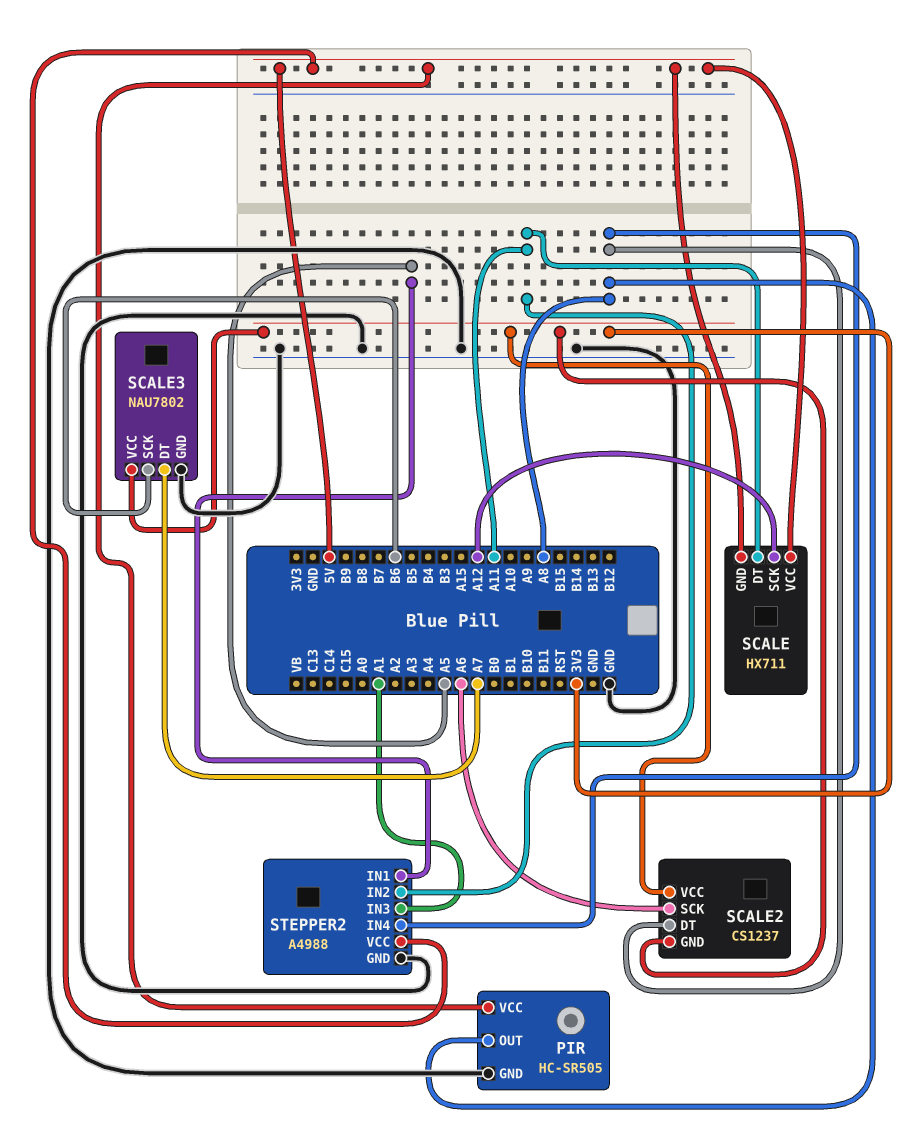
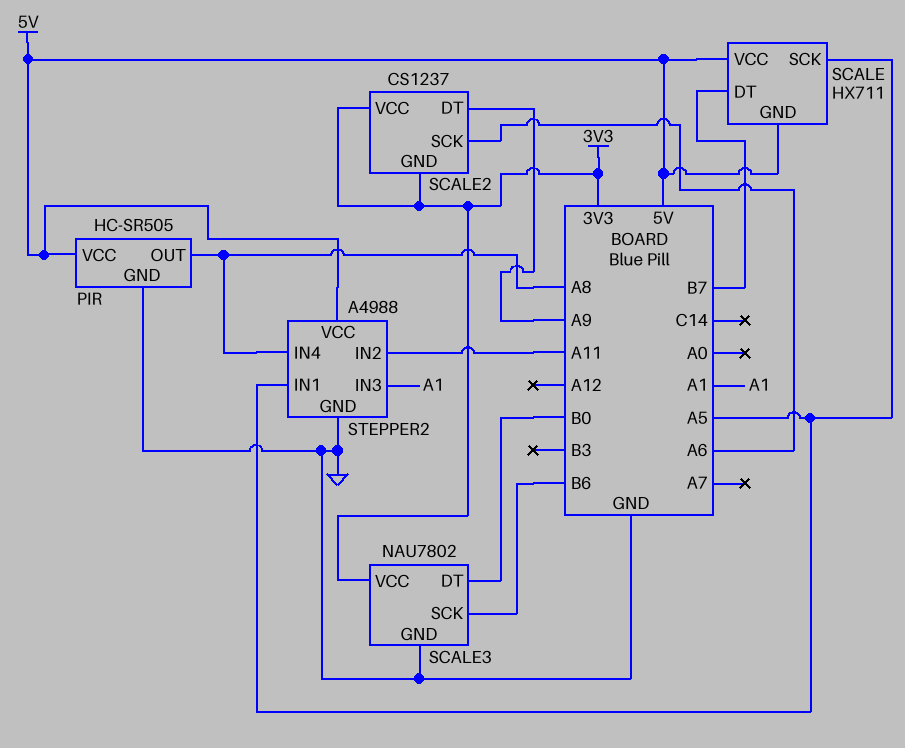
SCALE pin DT: A11 -> B7
SCALE pin SCK: A12 -> A5
SCALE2 pin DT: A8 -> A9
SCALE3 pin DT: A7 -> B0

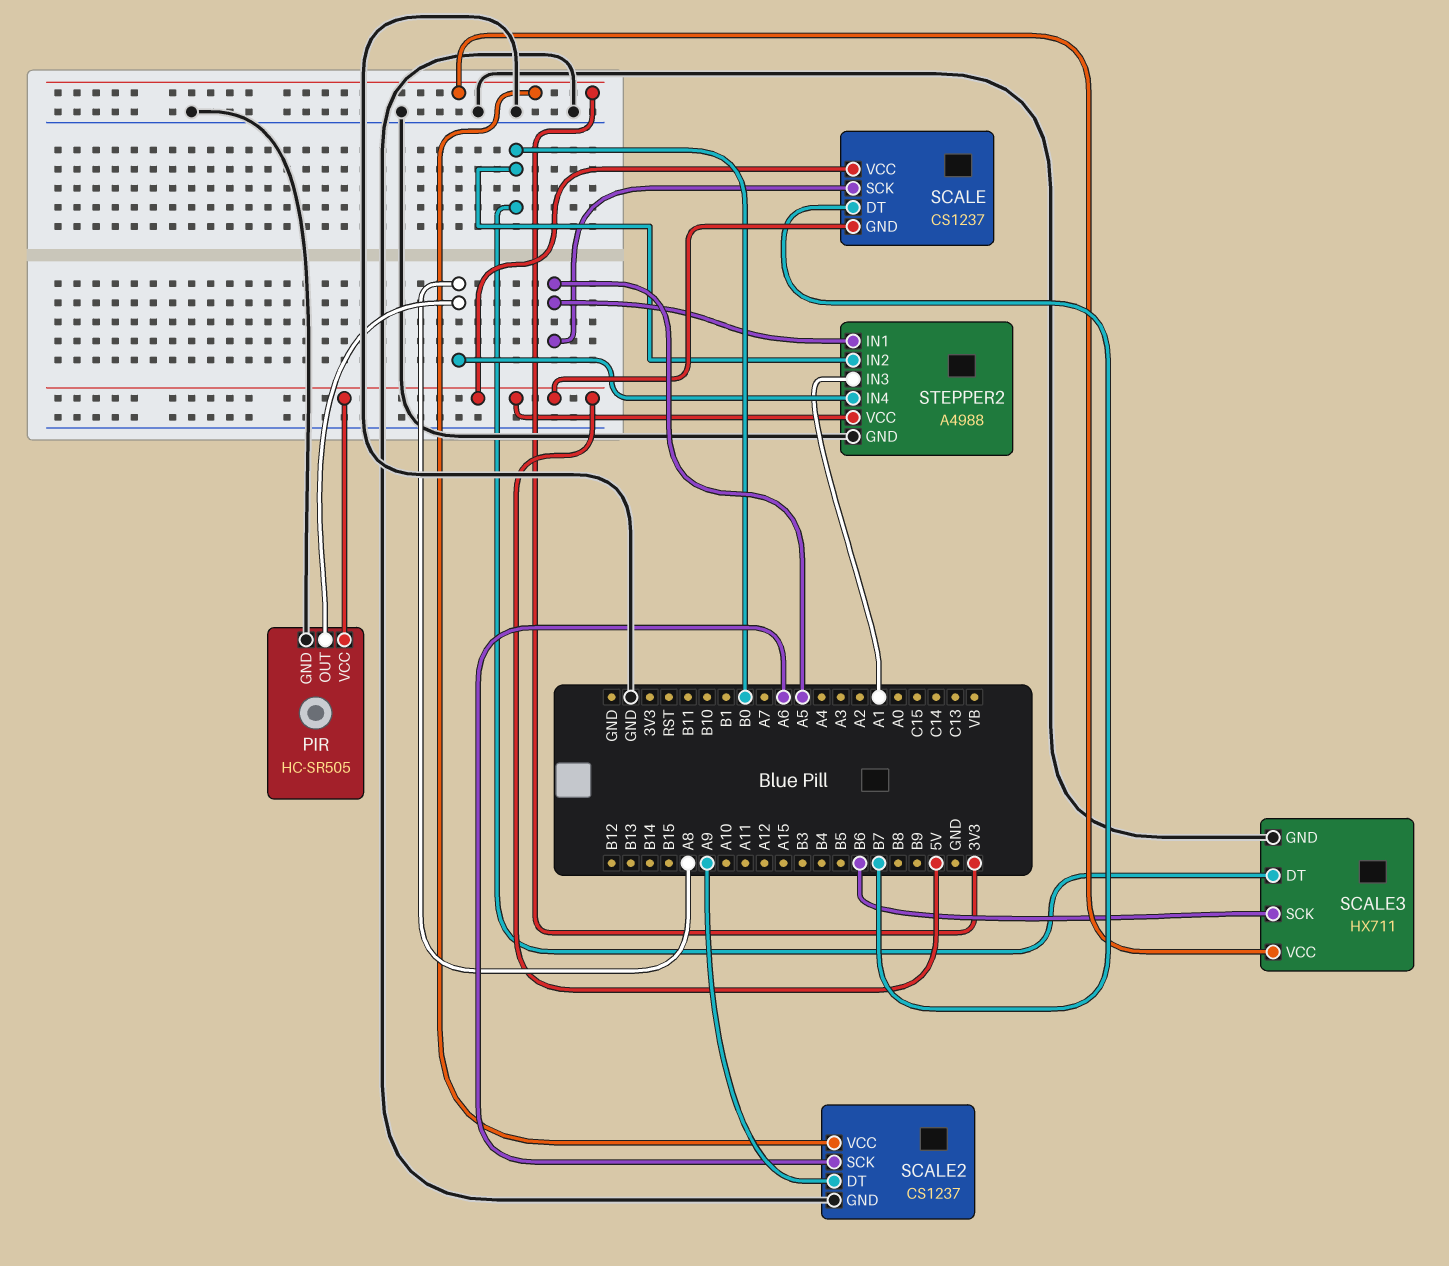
SCALE: HX711 -> CS1237
SCALE2 pin GND: 3V3 -> GND
SCALE3: NAU7802 -> HX711
STEPPER2 pin IN2: A11 -> B0

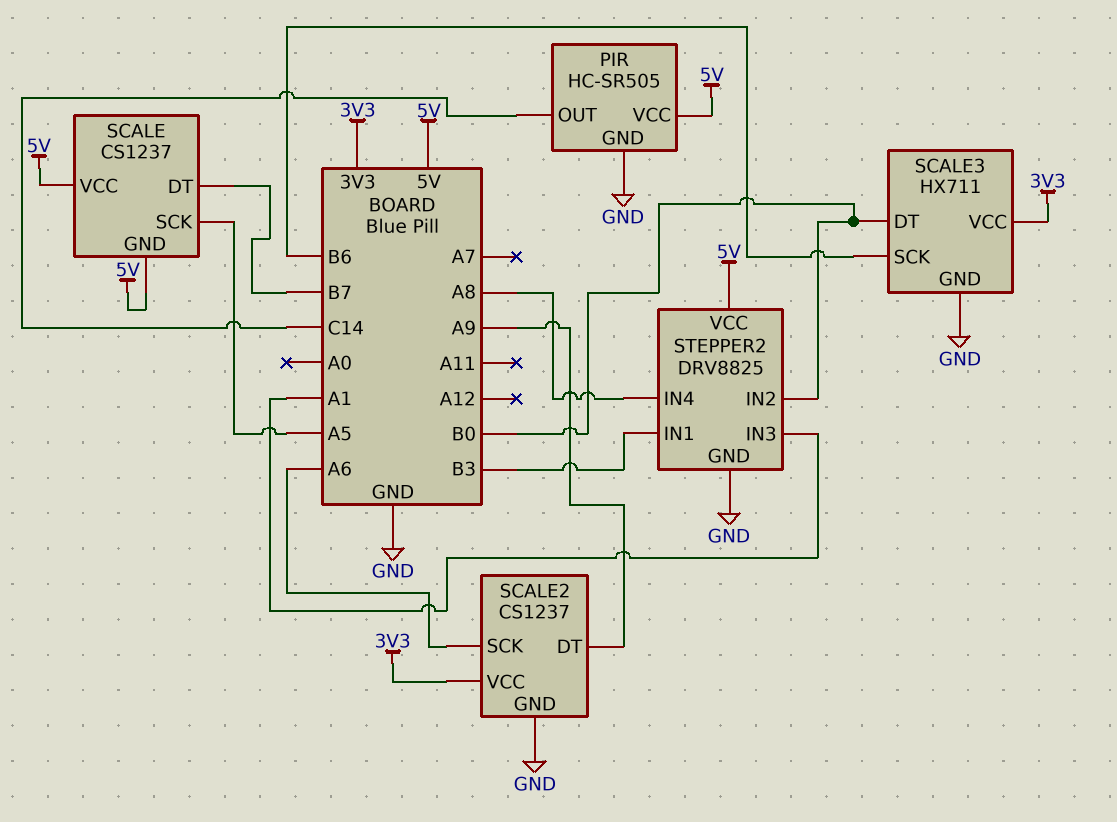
PIR pin OUT: A8 -> C14
STEPPER2: A4988 -> DRV8825
STEPPER2 pin IN1: A5 -> B3

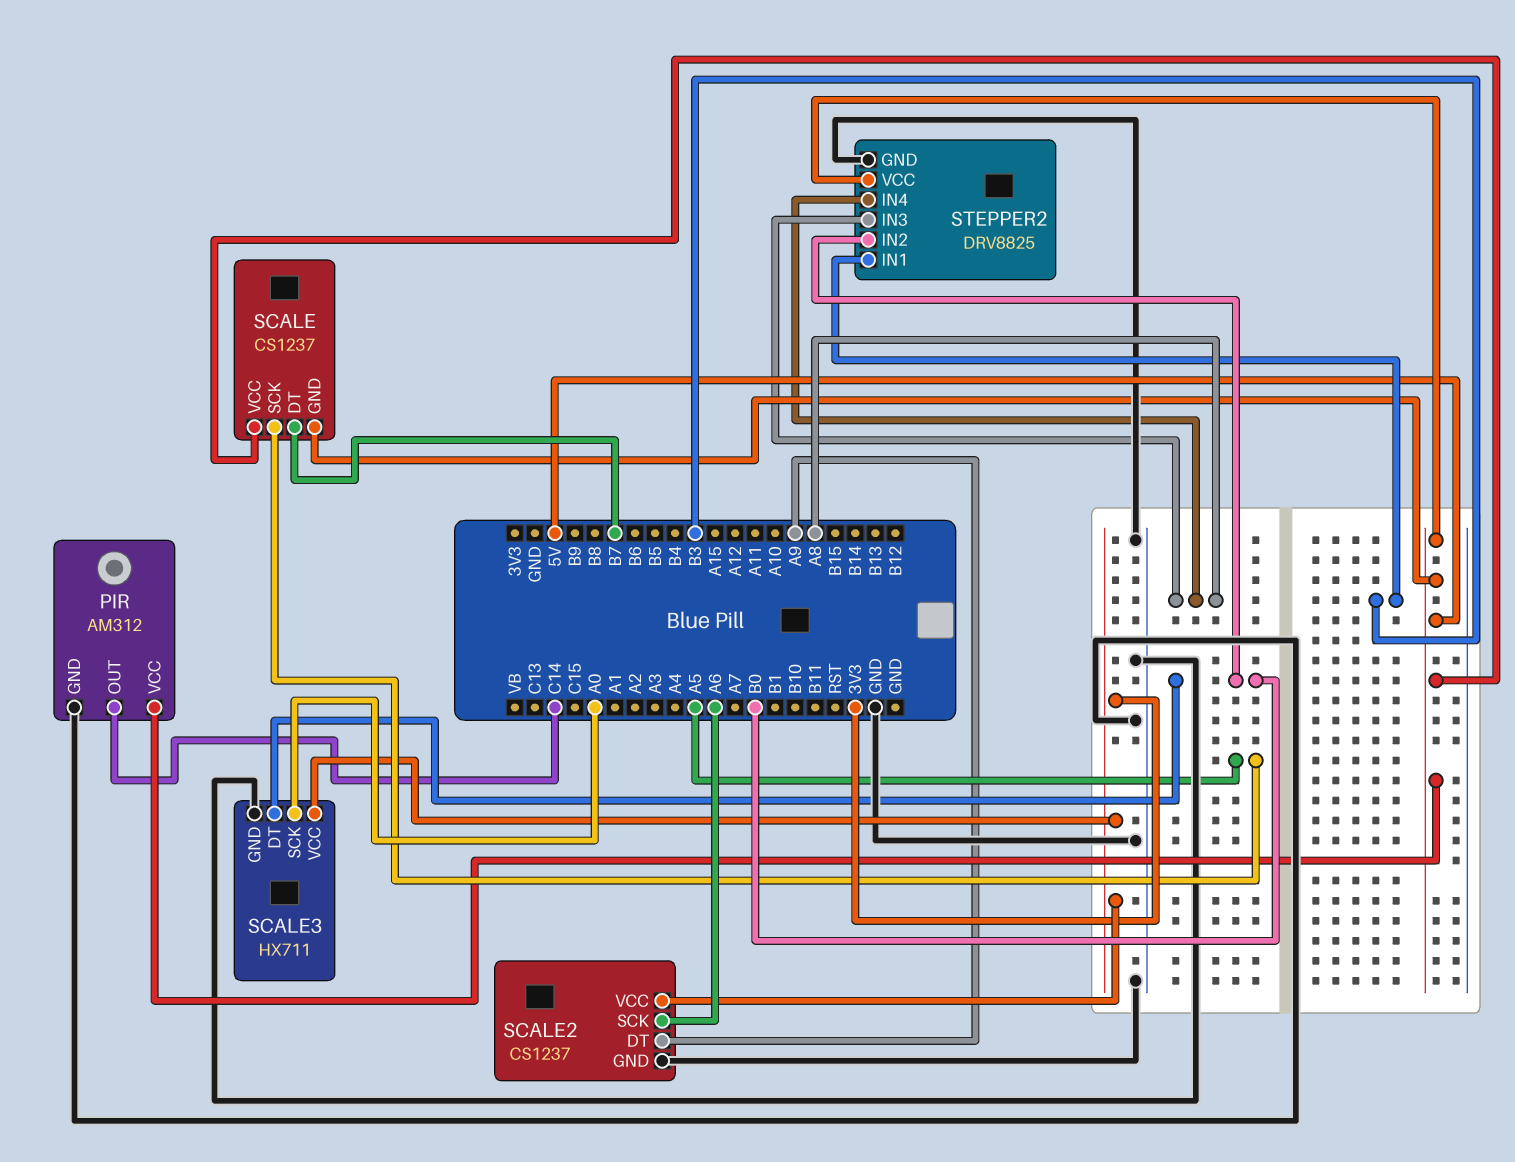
PIR: HC-SR505 -> AM312
SCALE3 pin SCK: B6 -> A0
STEPPER2 pin IN3: A1 -> A8

